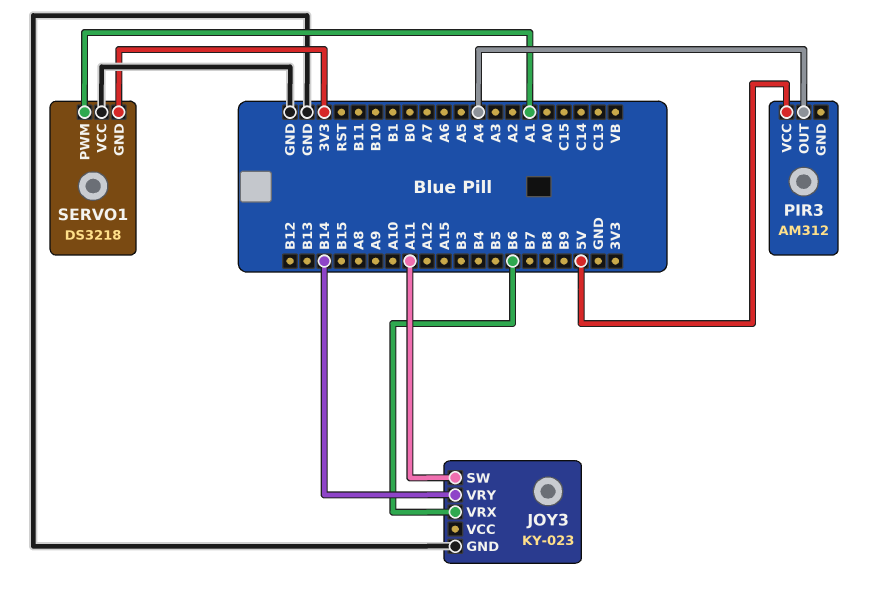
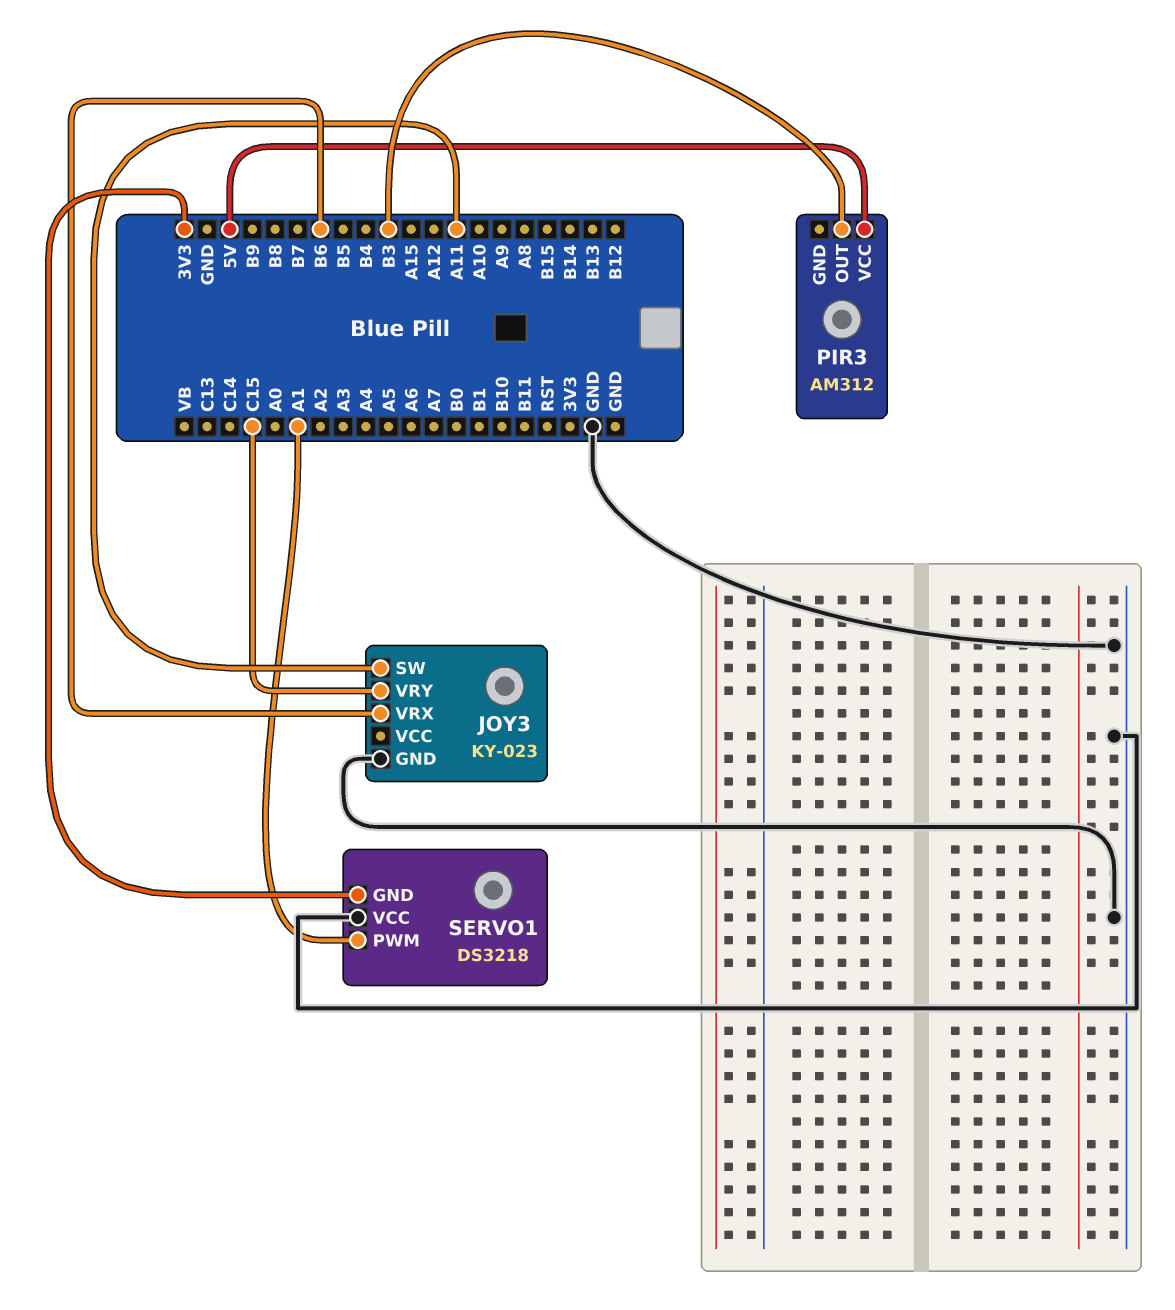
JOY3 pin VRY: B14 -> C15
PIR3 pin OUT: A4 -> B3

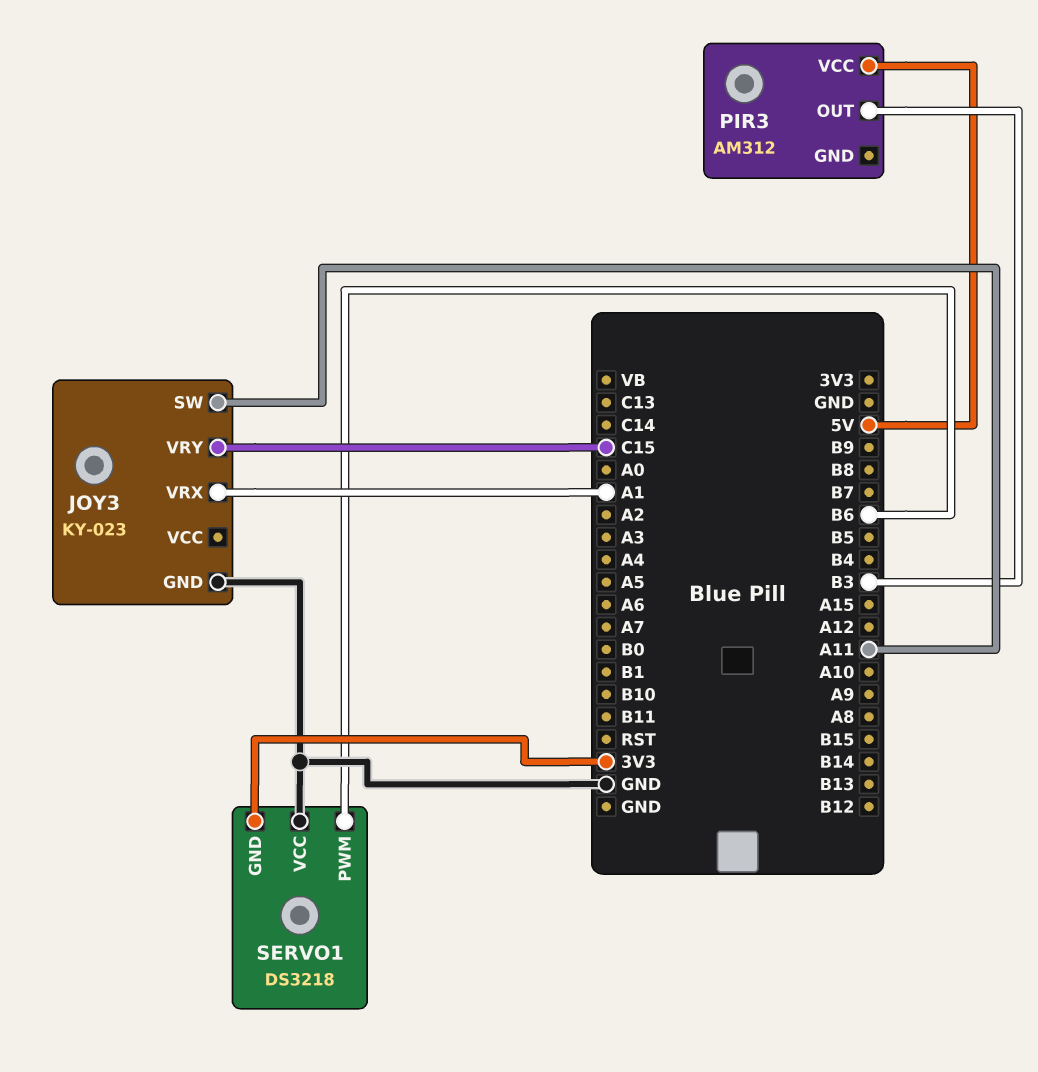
JOY3 pin VRX: B6 -> A1
SERVO1 pin PWM: A1 -> B6

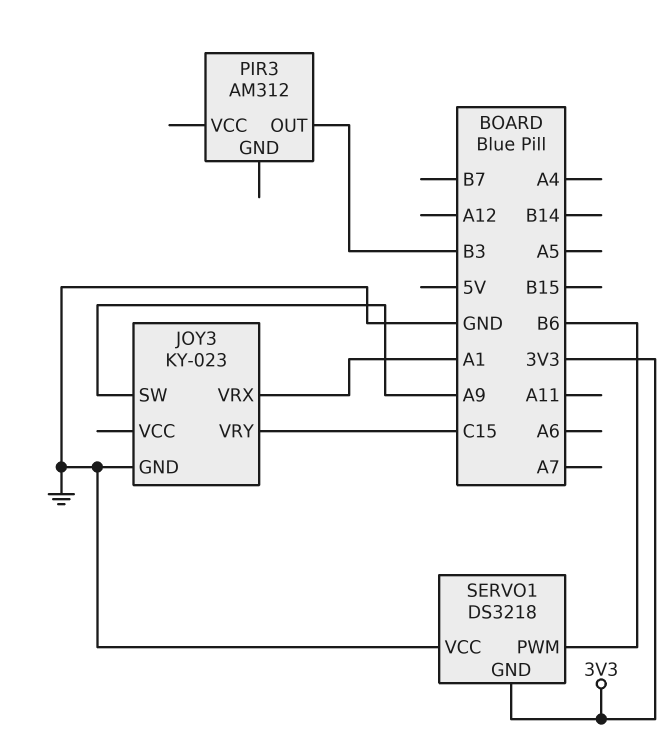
JOY3 pin SW: A11 -> A9
PIR3 pin VCC: 5V -> none

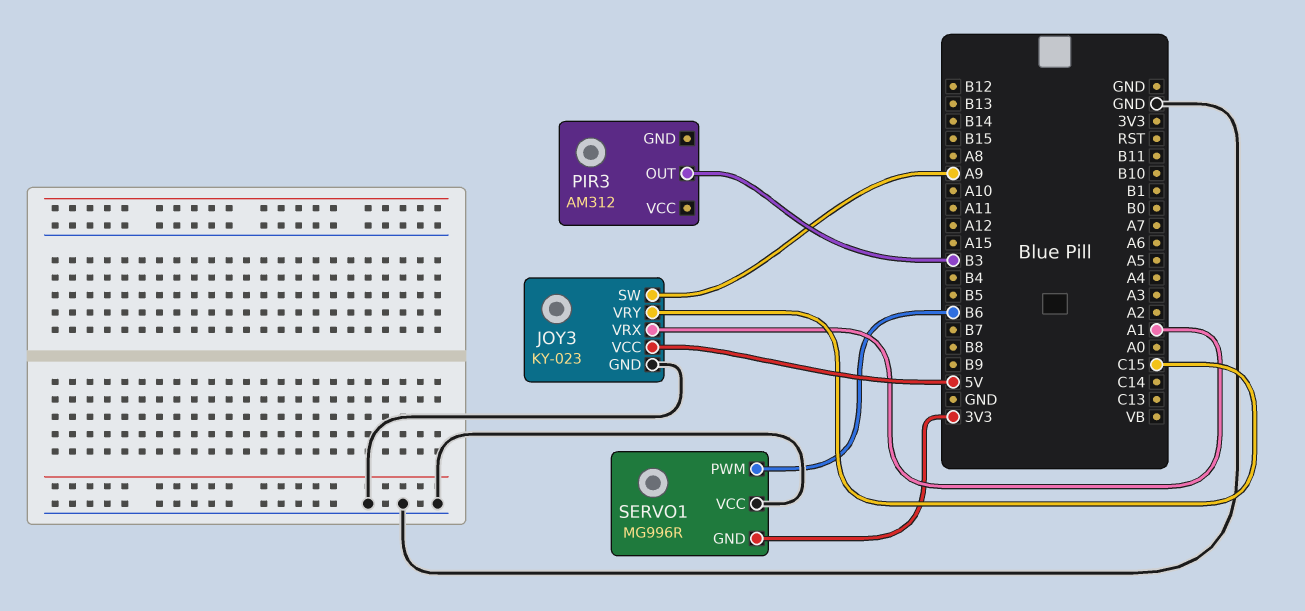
JOY3 pin VCC: none -> 5V
SERVO1: DS3218 -> MG996R

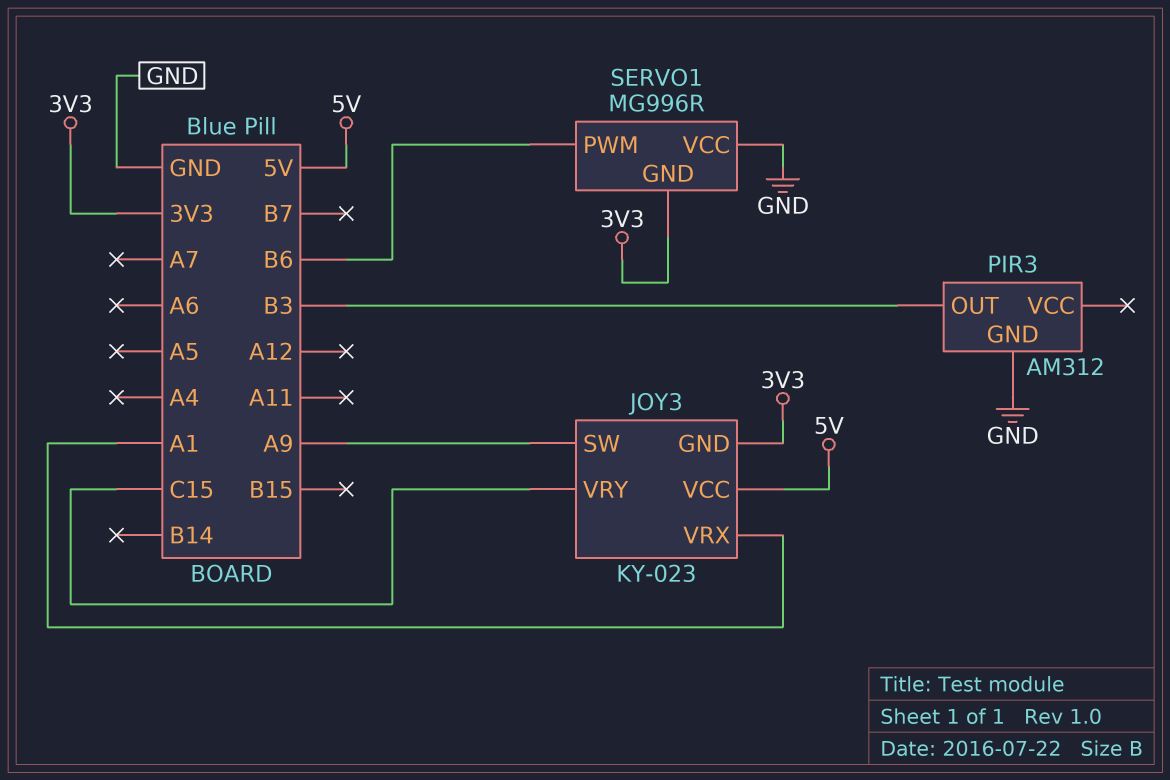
JOY3 pin GND: GND -> 3V3
PIR3 pin GND: none -> GND

